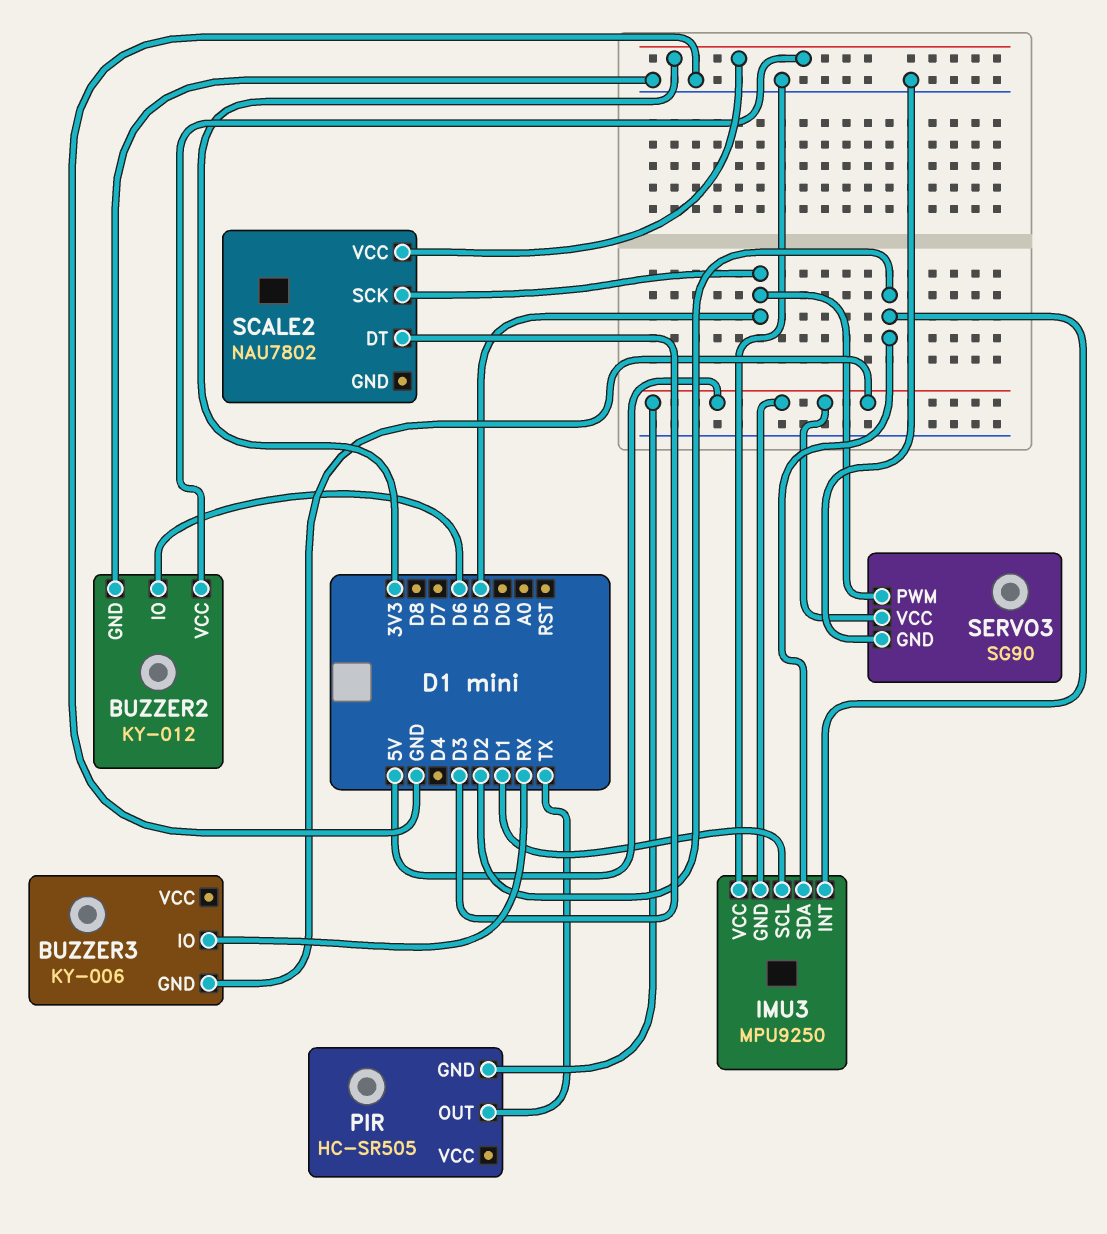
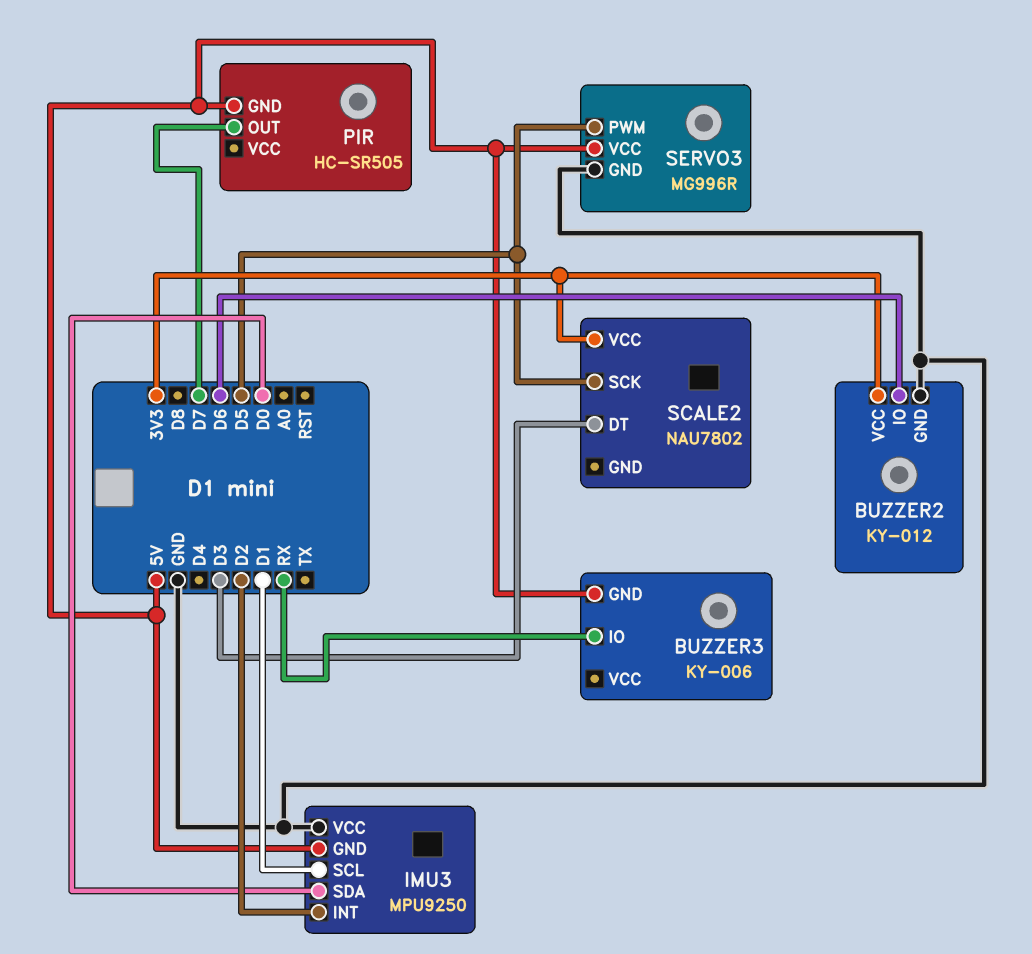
IMU3 pin SDA: D2 -> D0
PIR pin OUT: TX -> D7
SERVO3: SG90 -> MG996R

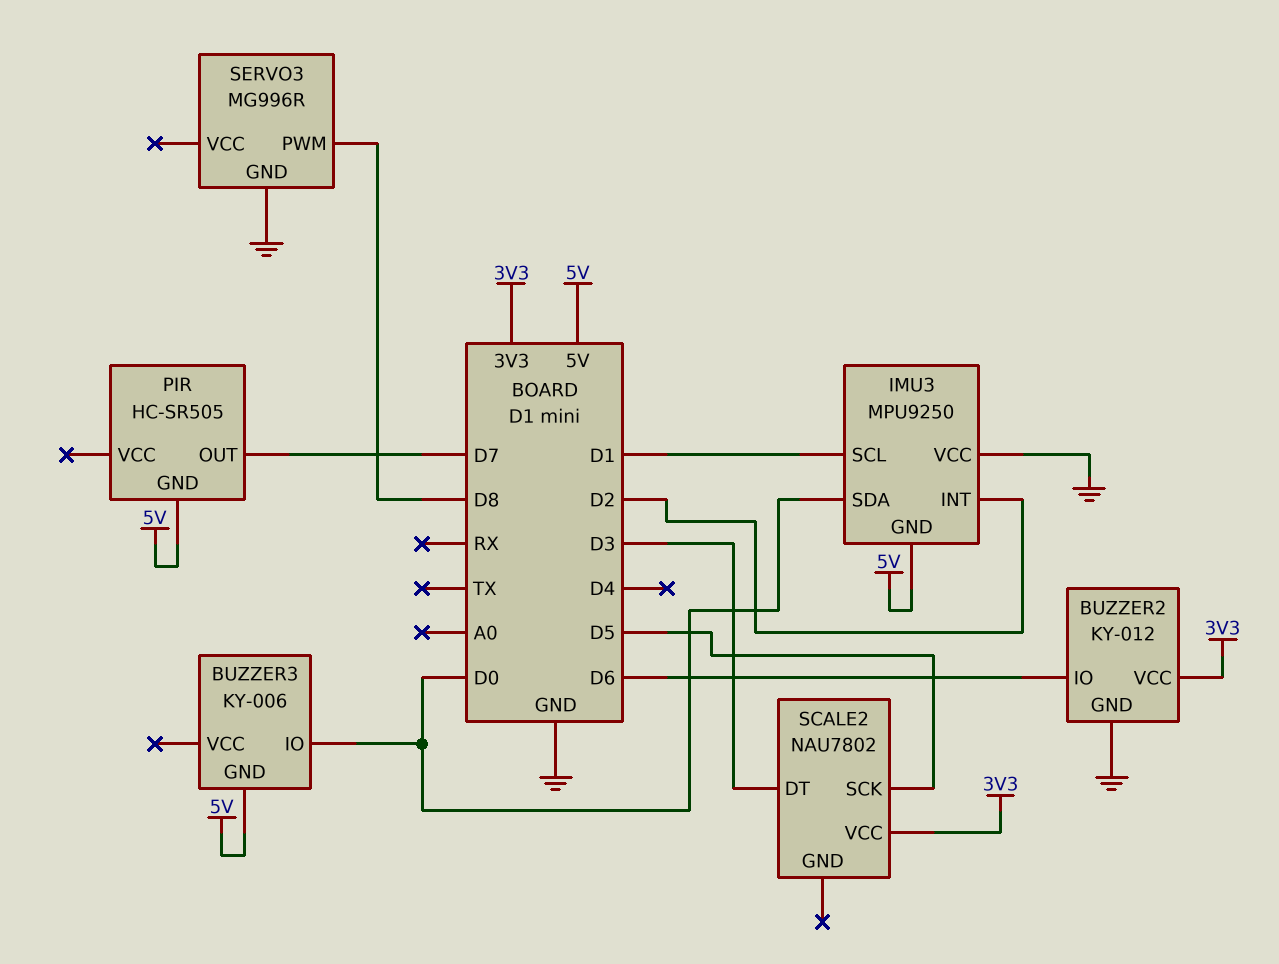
BUZZER3 pin IO: RX -> D0
SERVO3 pin PWM: D5 -> D8
SERVO3 pin VCC: 5V -> none

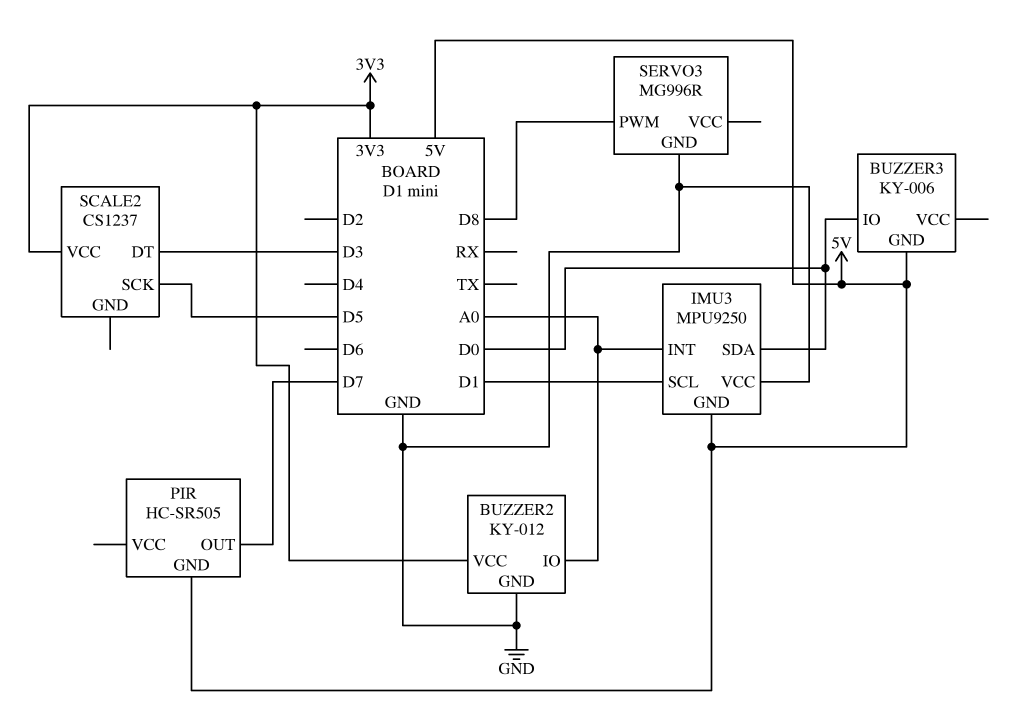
BUZZER2 pin IO: D6 -> A0
IMU3 pin INT: D2 -> A0
SCALE2: NAU7802 -> CS1237

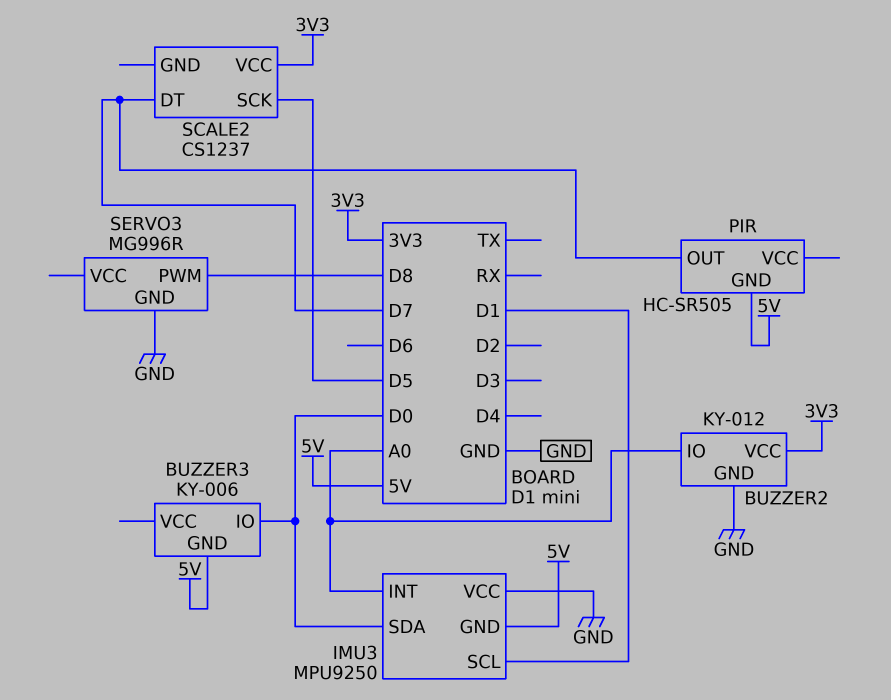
SCALE2 pin DT: D3 -> D7

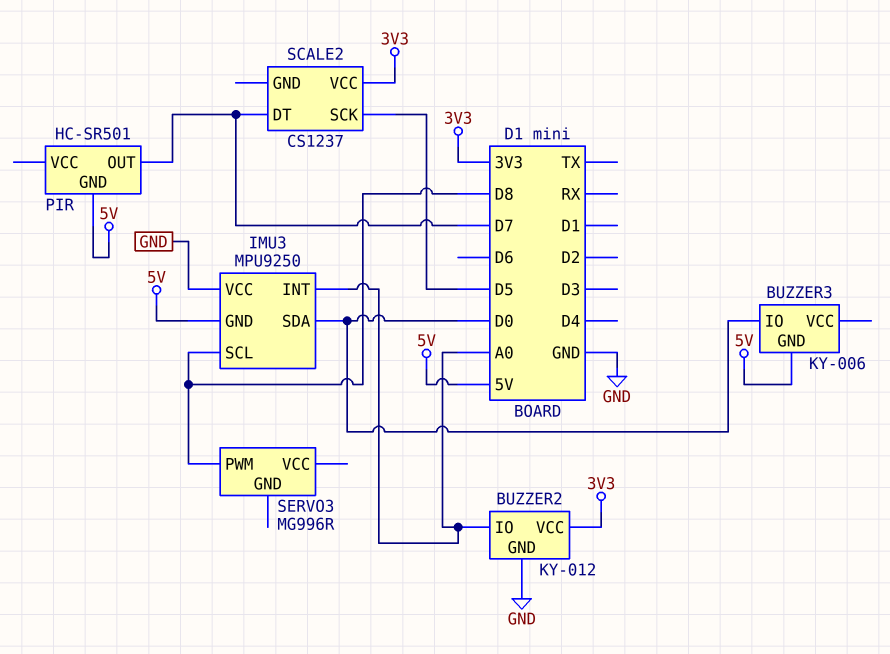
IMU3 pin SCL: D1 -> D8
PIR: HC-SR505 -> HC-SR501
SERVO3 pin GND: GND -> none

